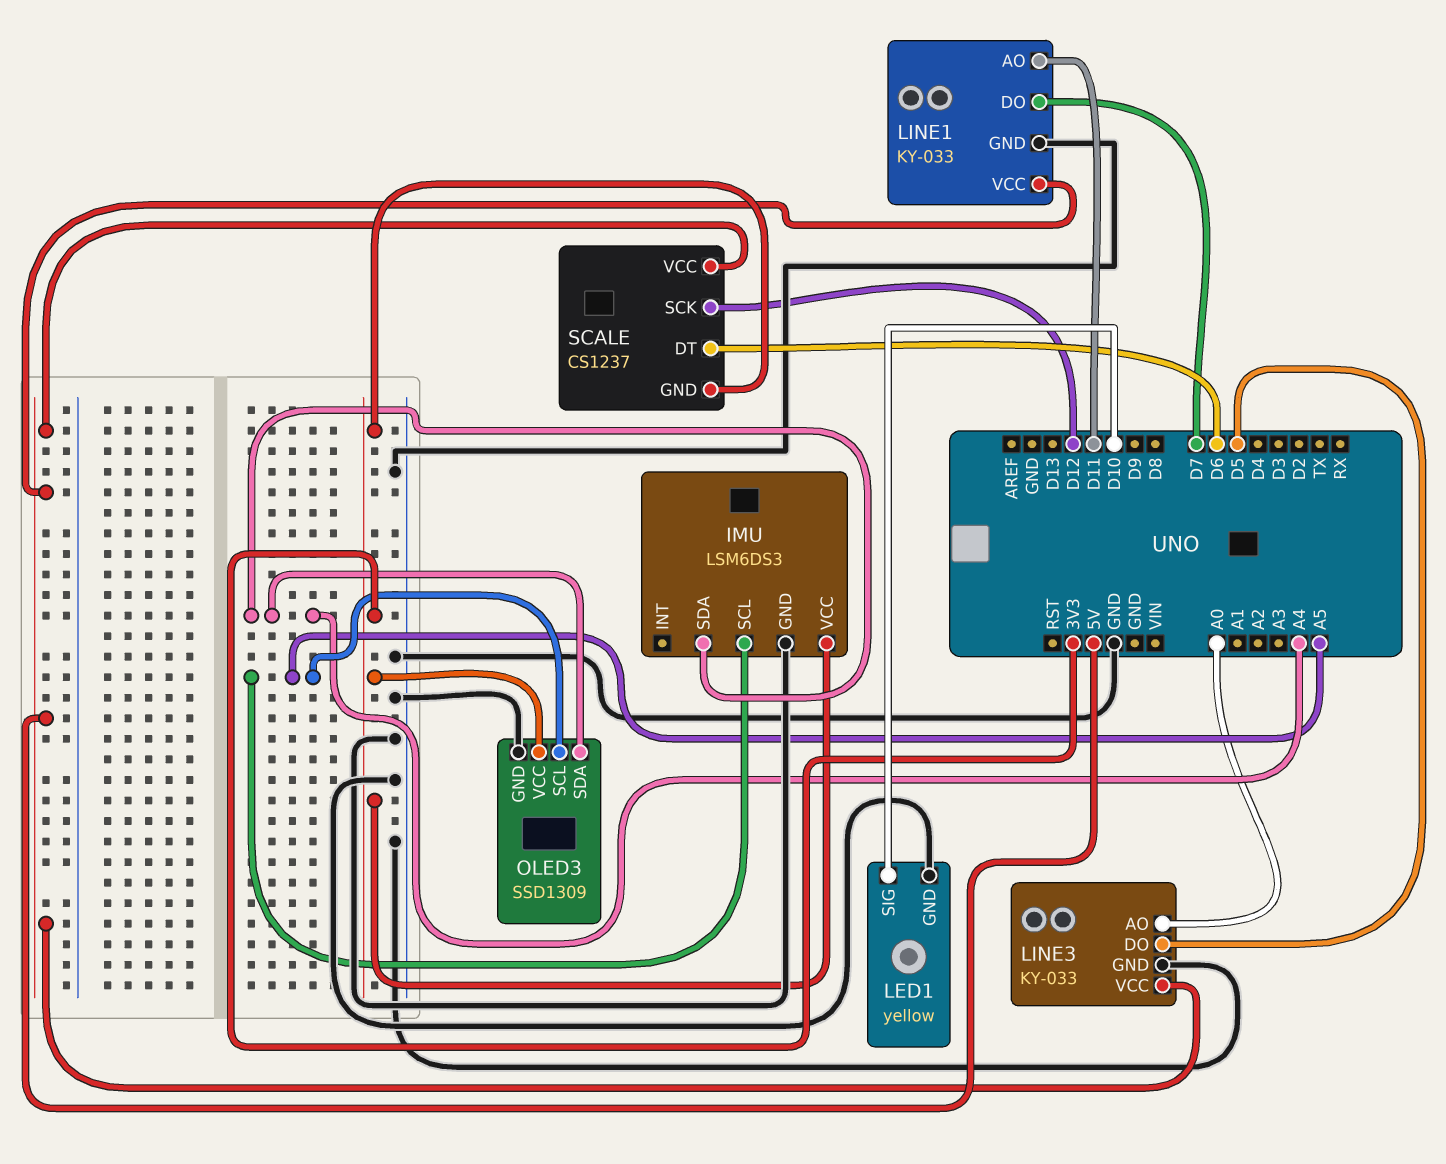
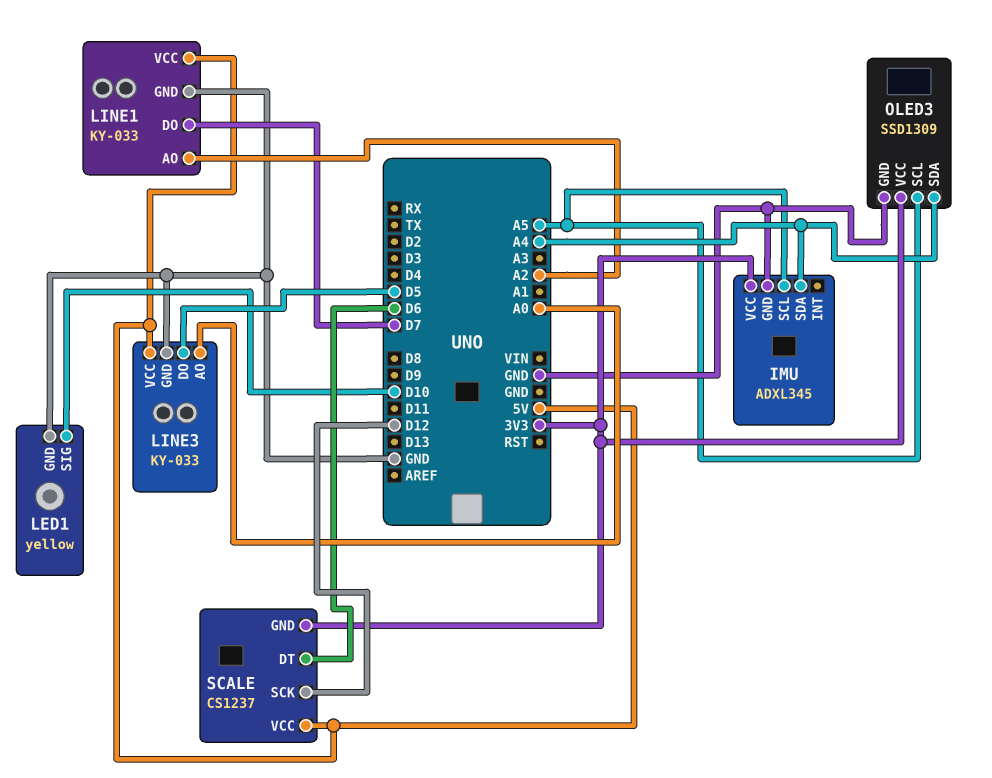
IMU: LSM6DS3 -> ADXL345
LINE1 pin AO: D11 -> A2

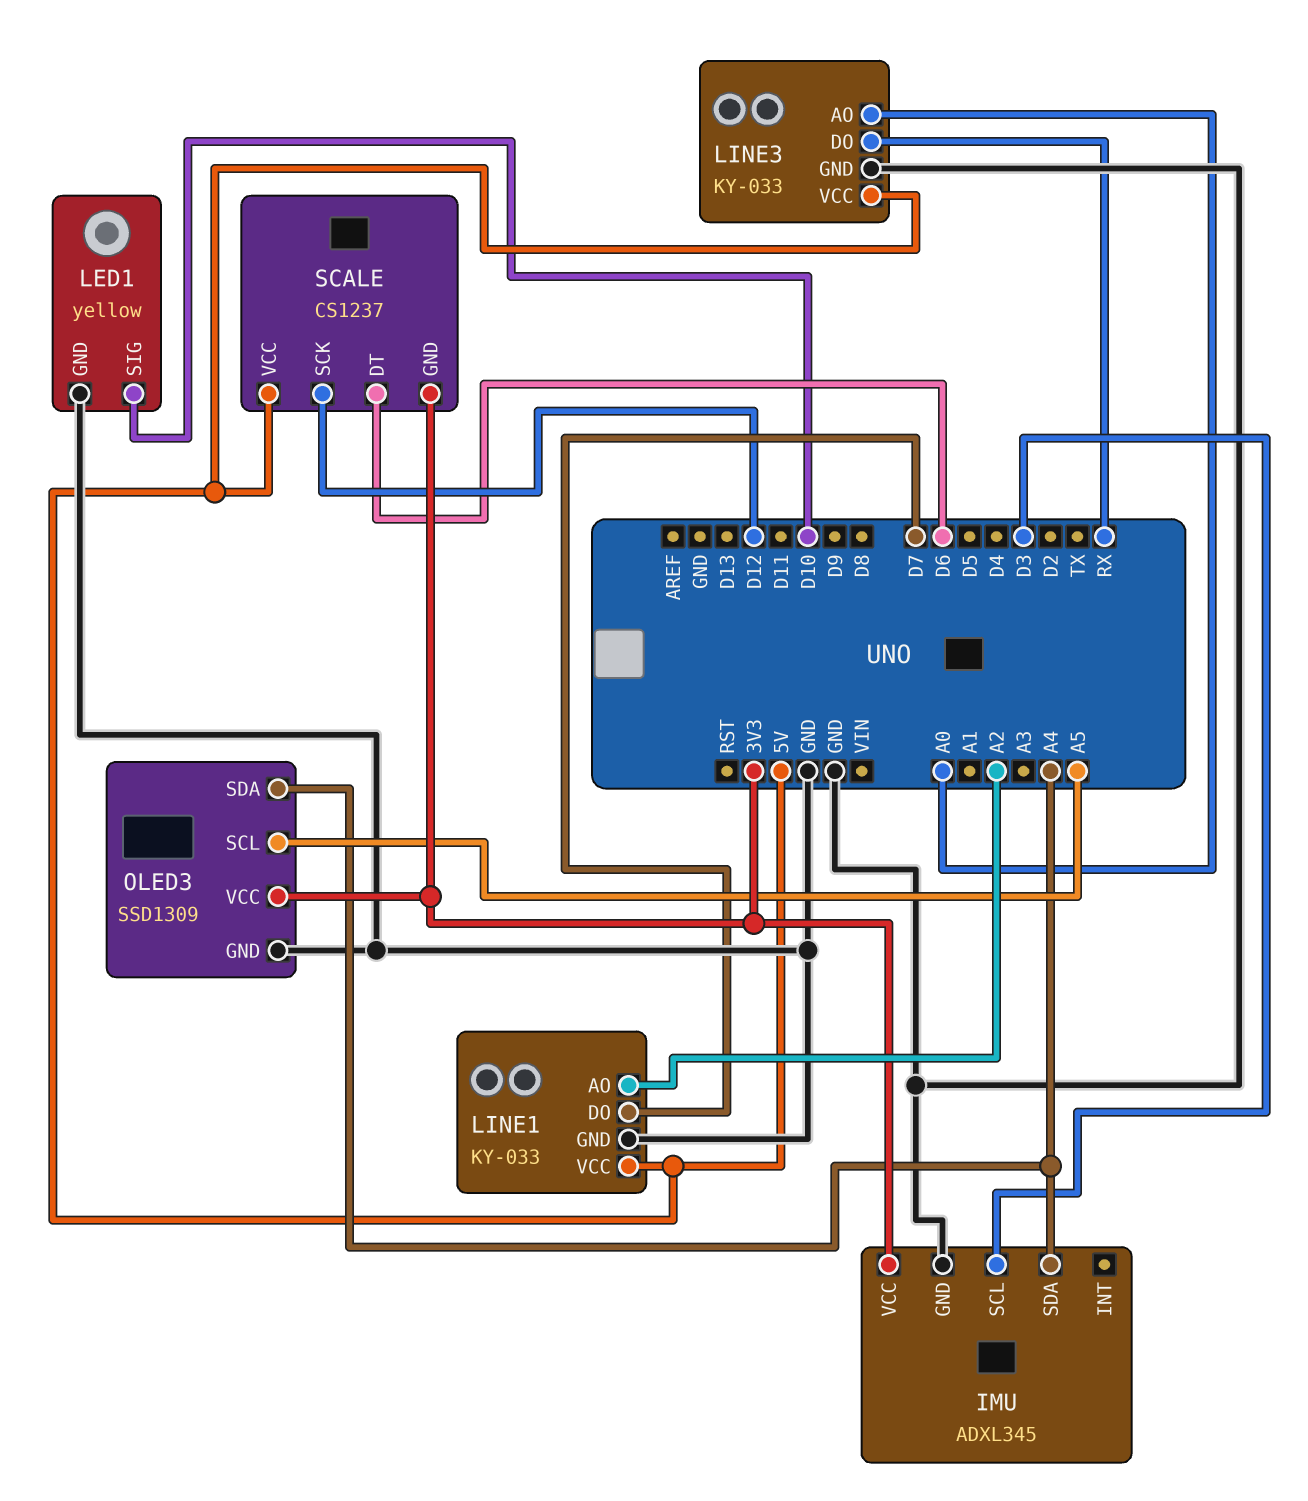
IMU pin SCL: A5 -> D3
LINE3 pin DO: D5 -> RX

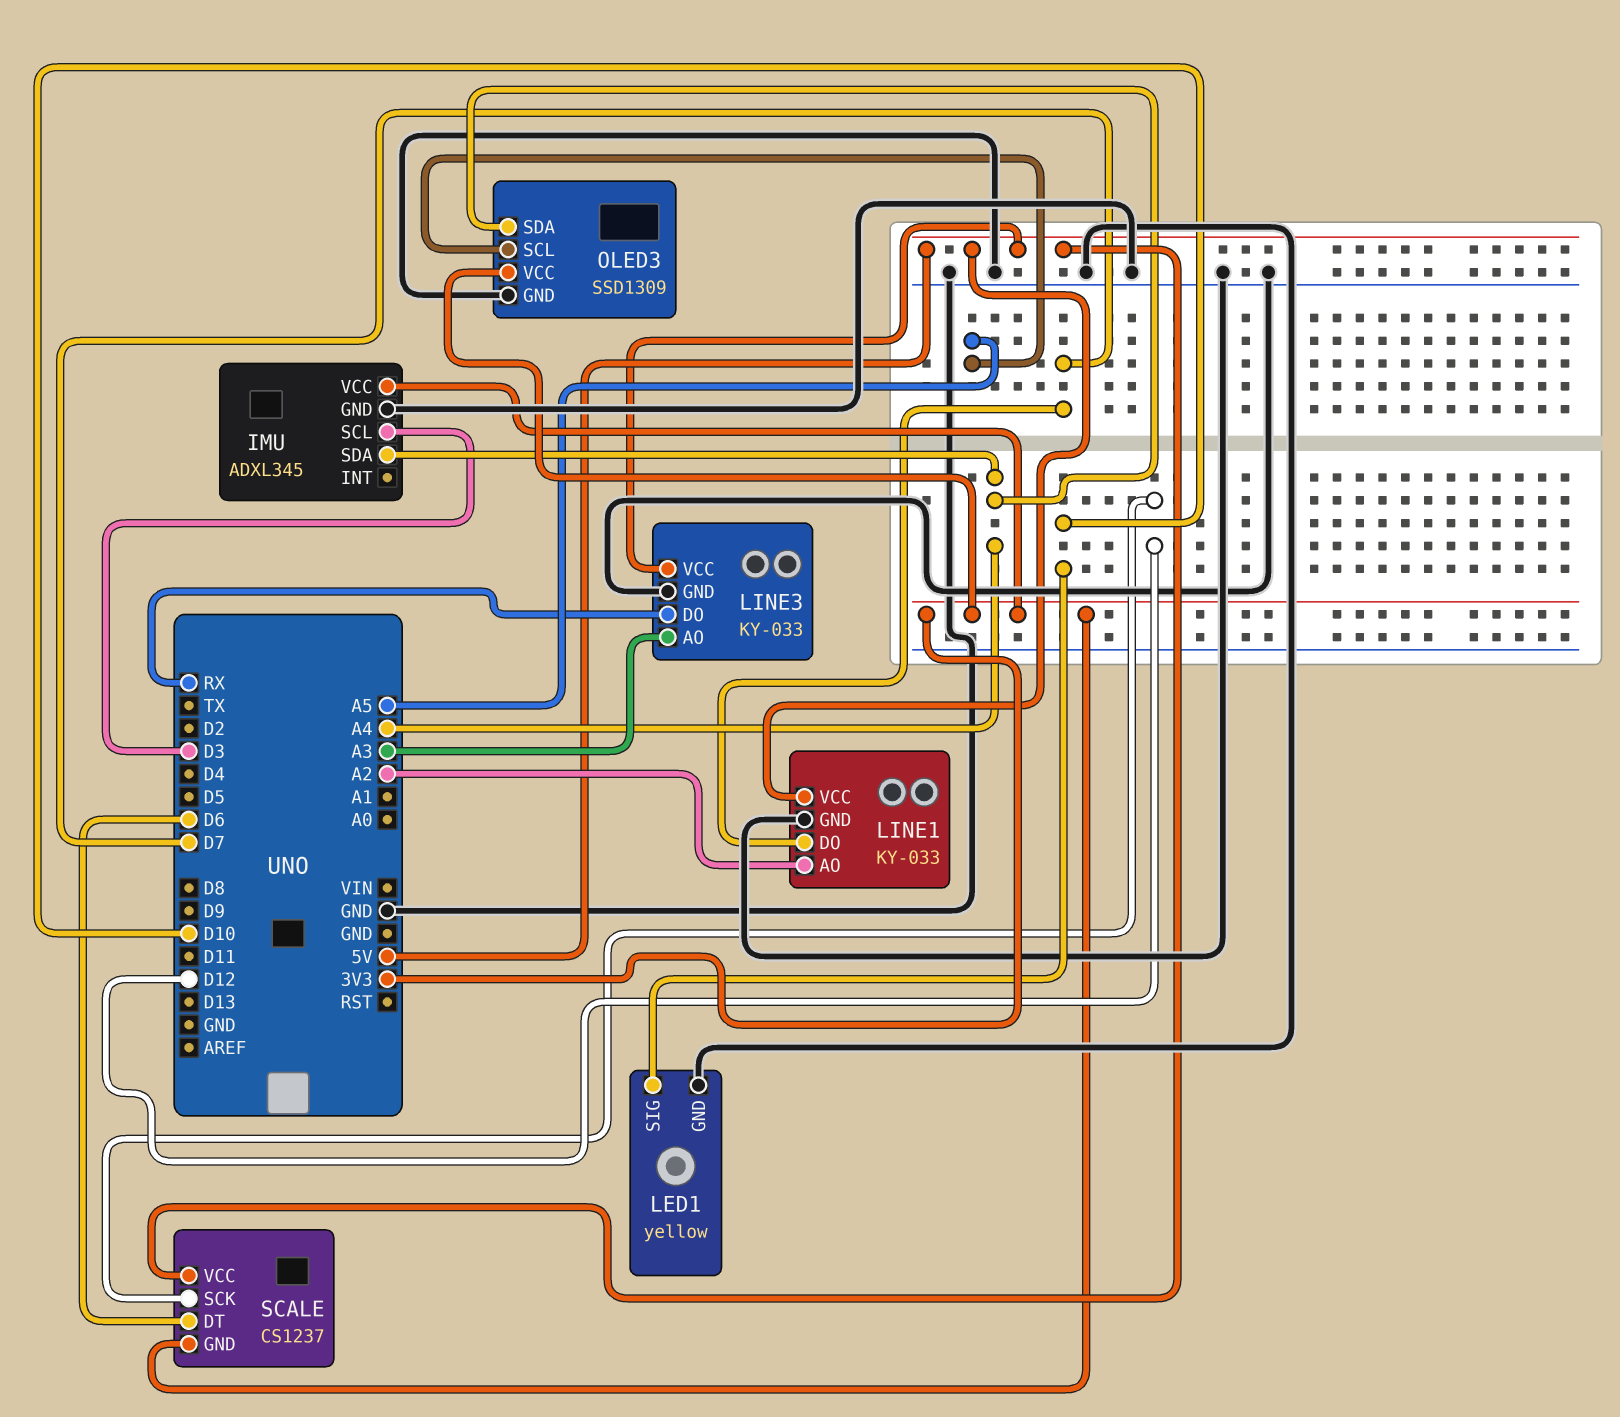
LINE3 pin AO: A0 -> A3

